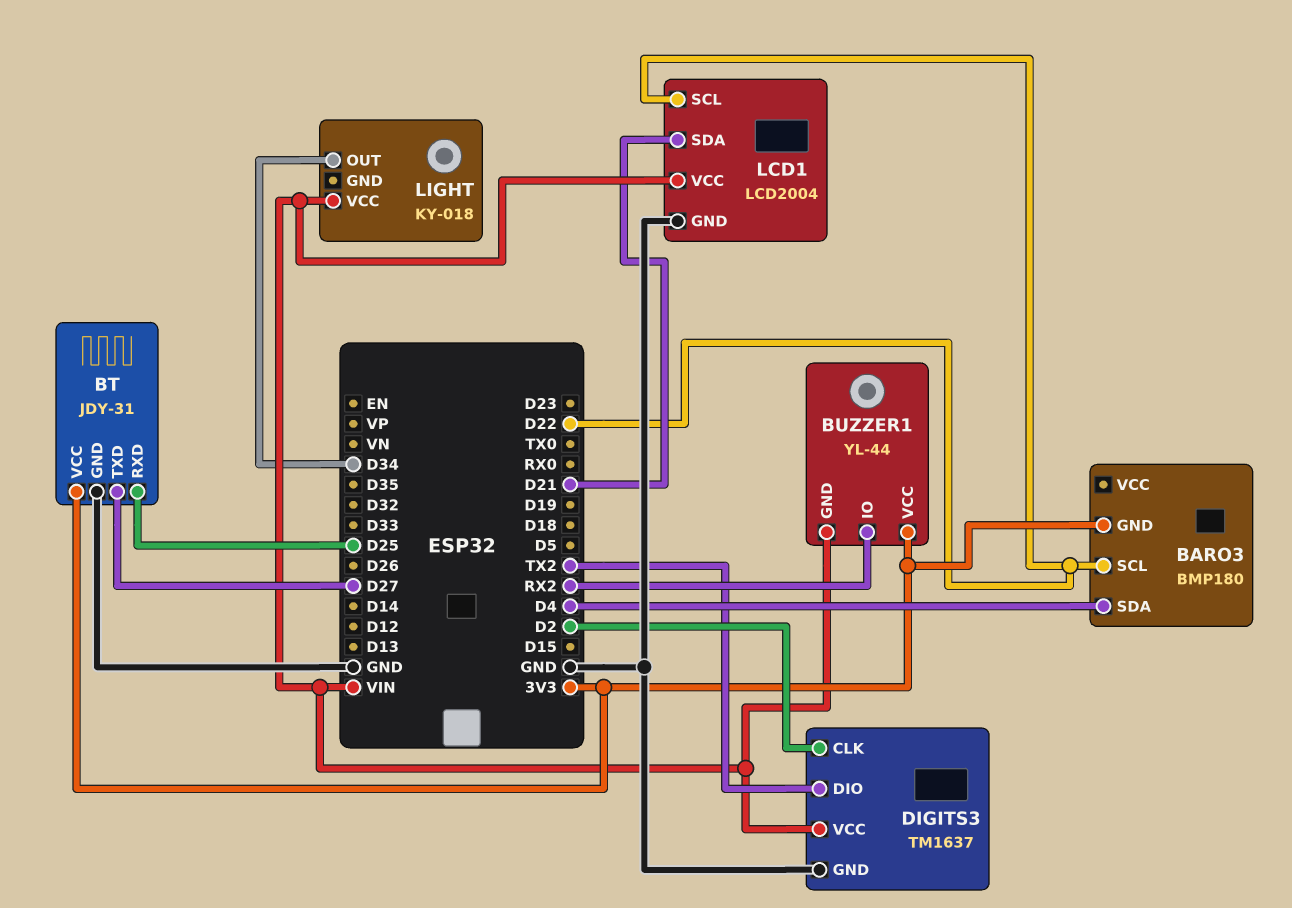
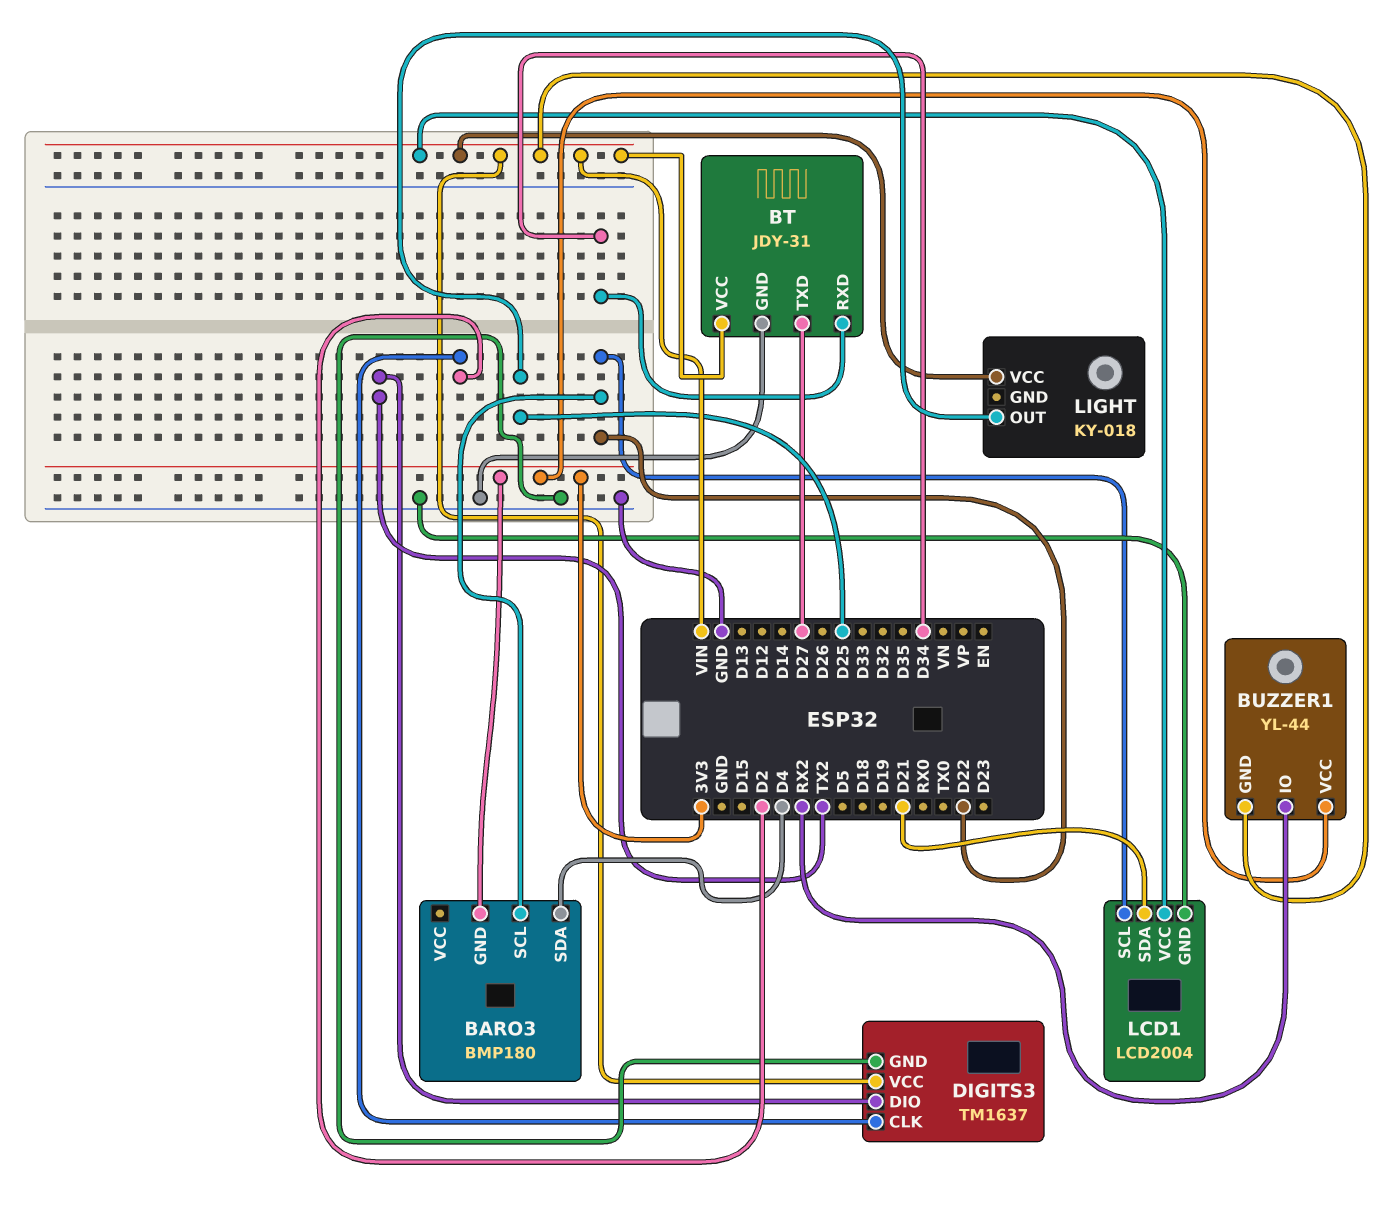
BT pin RXD: D25 -> D34
BT pin VCC: 3V3 -> VIN
LIGHT pin OUT: D34 -> D25

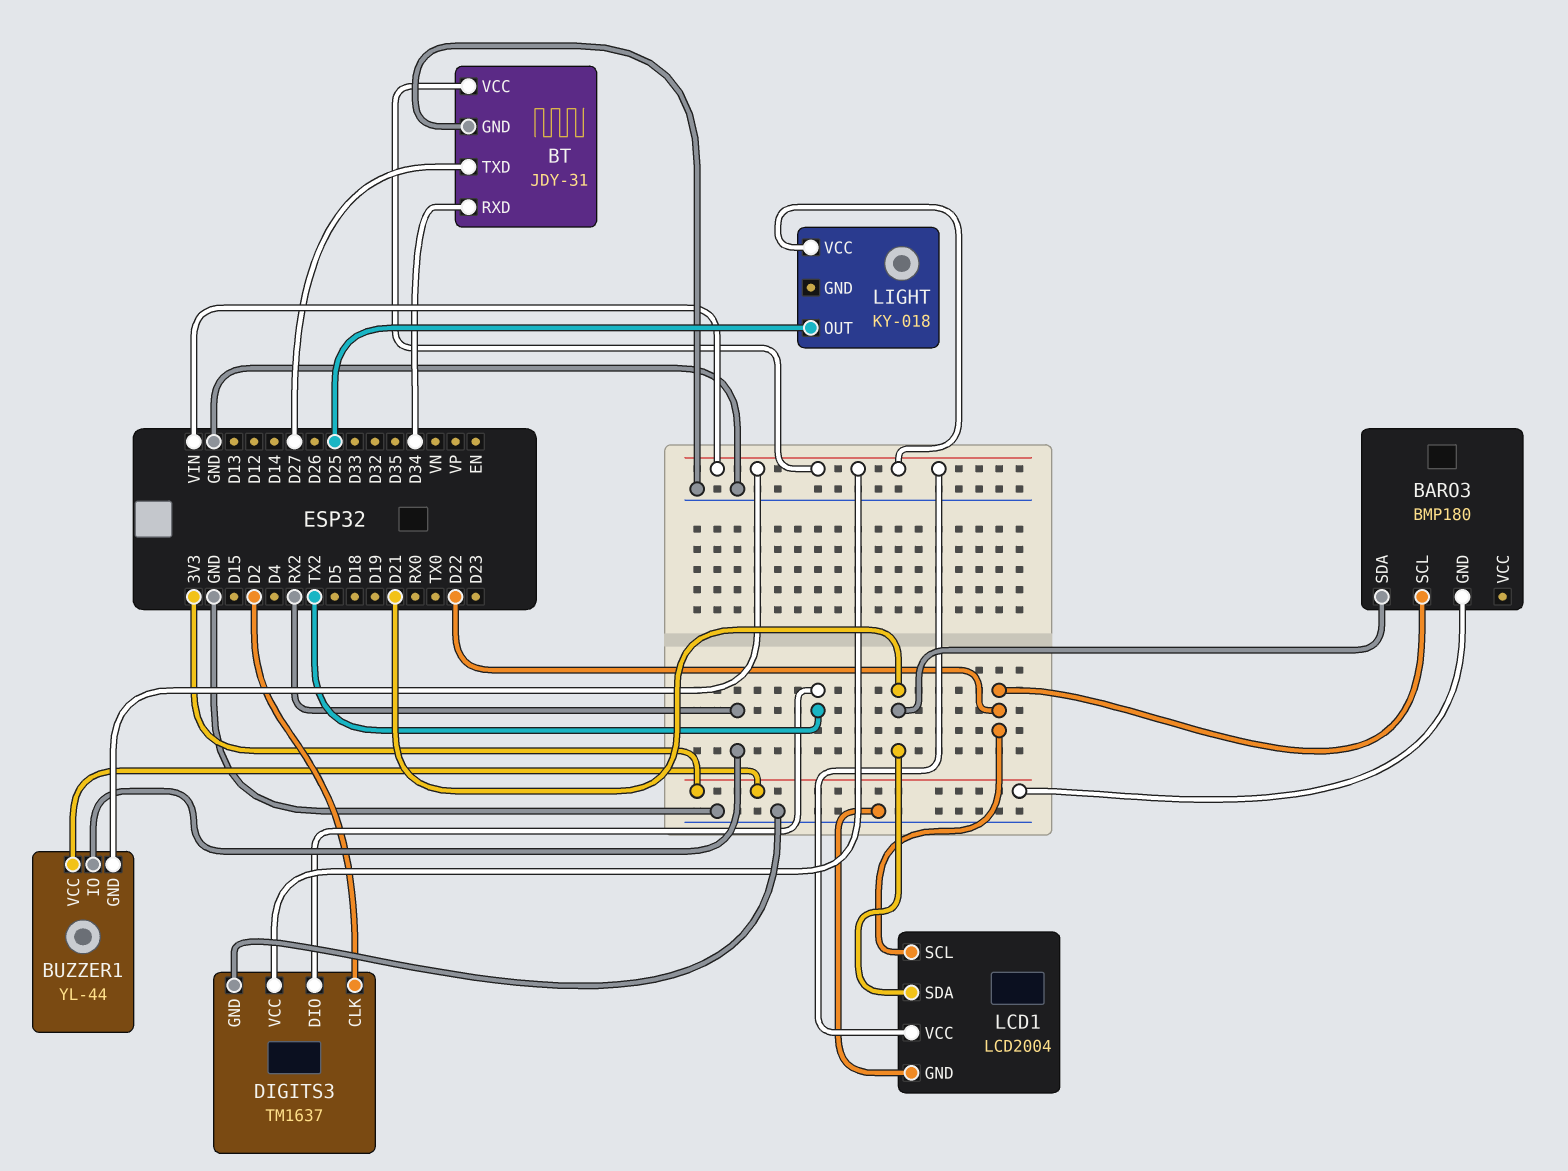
BARO3 pin SDA: D4 -> D21

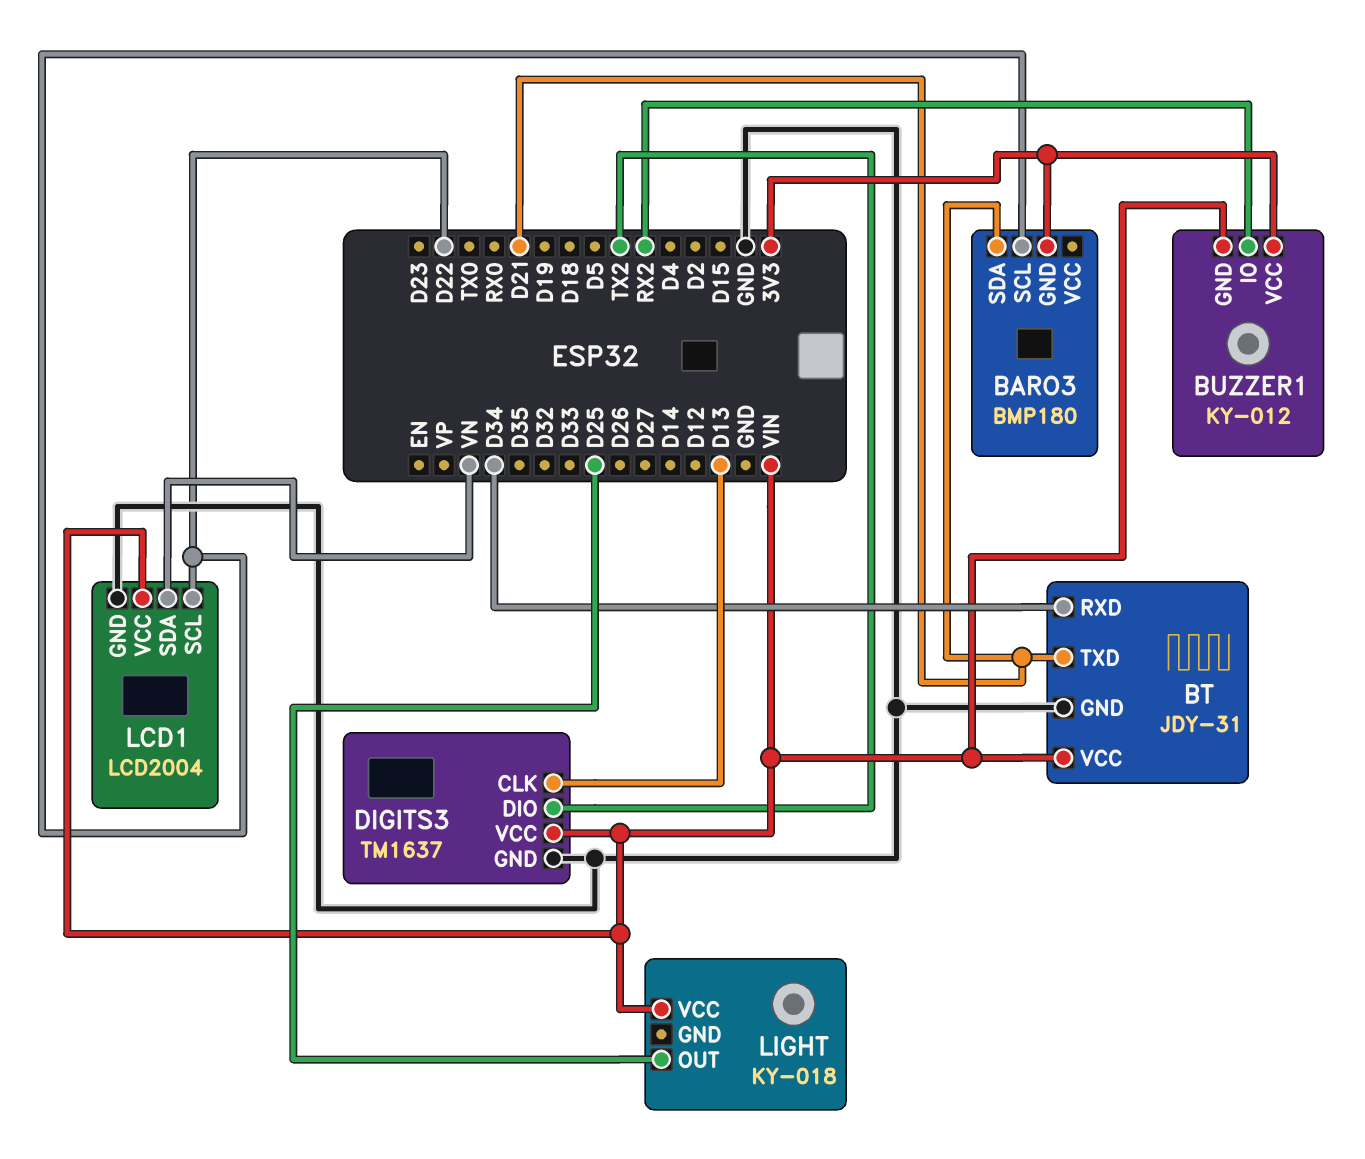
BT pin TXD: D27 -> D21
BUZZER1: YL-44 -> KY-012
DIGITS3 pin CLK: D2 -> D13
LCD1 pin SDA: D21 -> VN

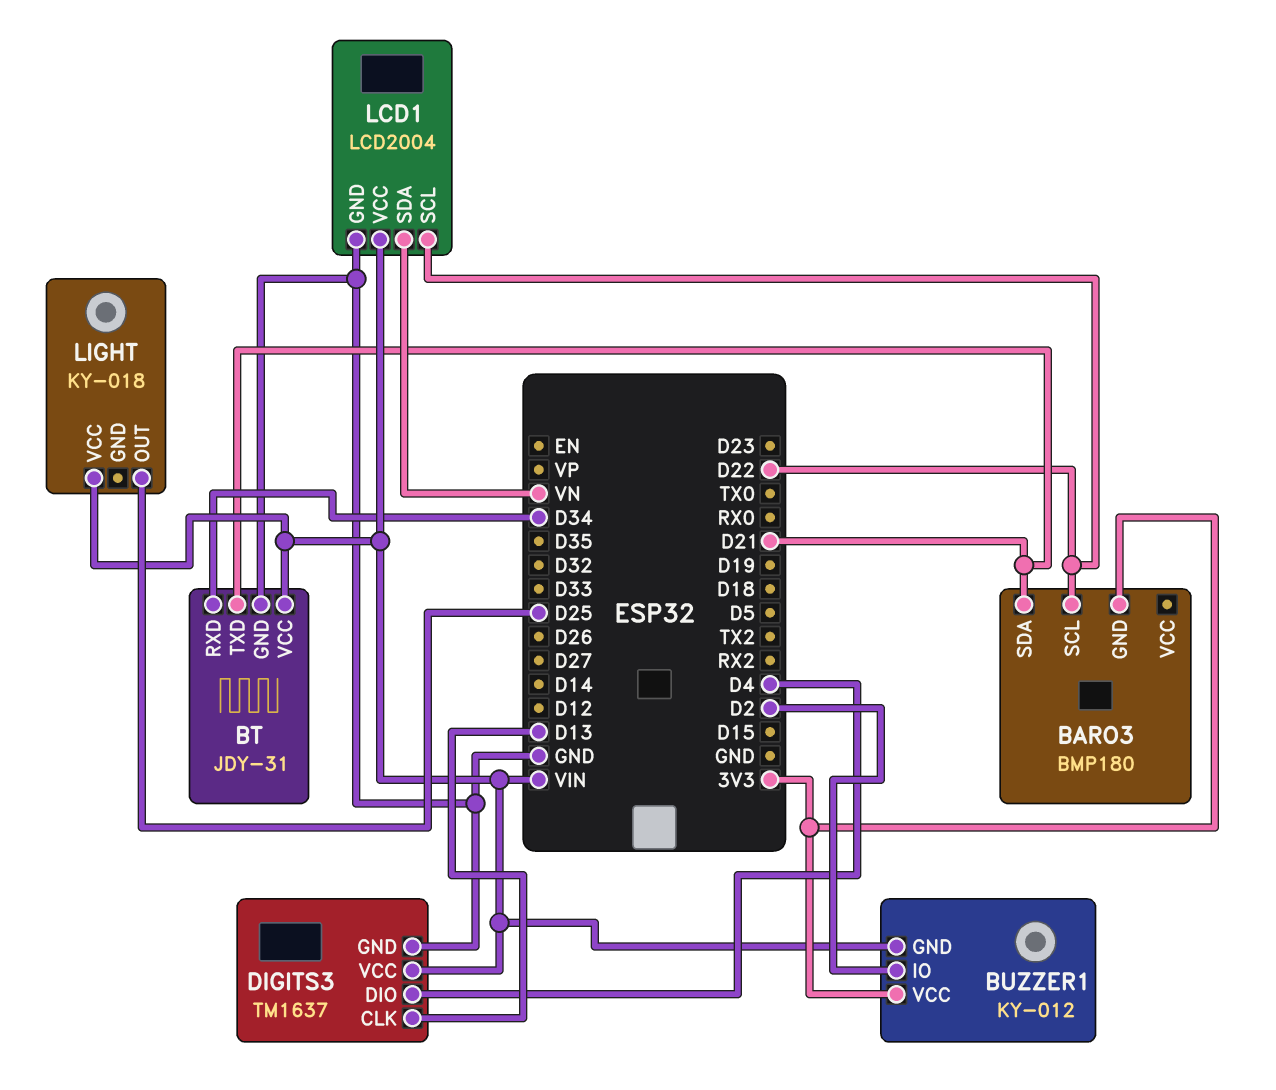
BUZZER1 pin IO: RX2 -> D2
DIGITS3 pin DIO: TX2 -> D4

